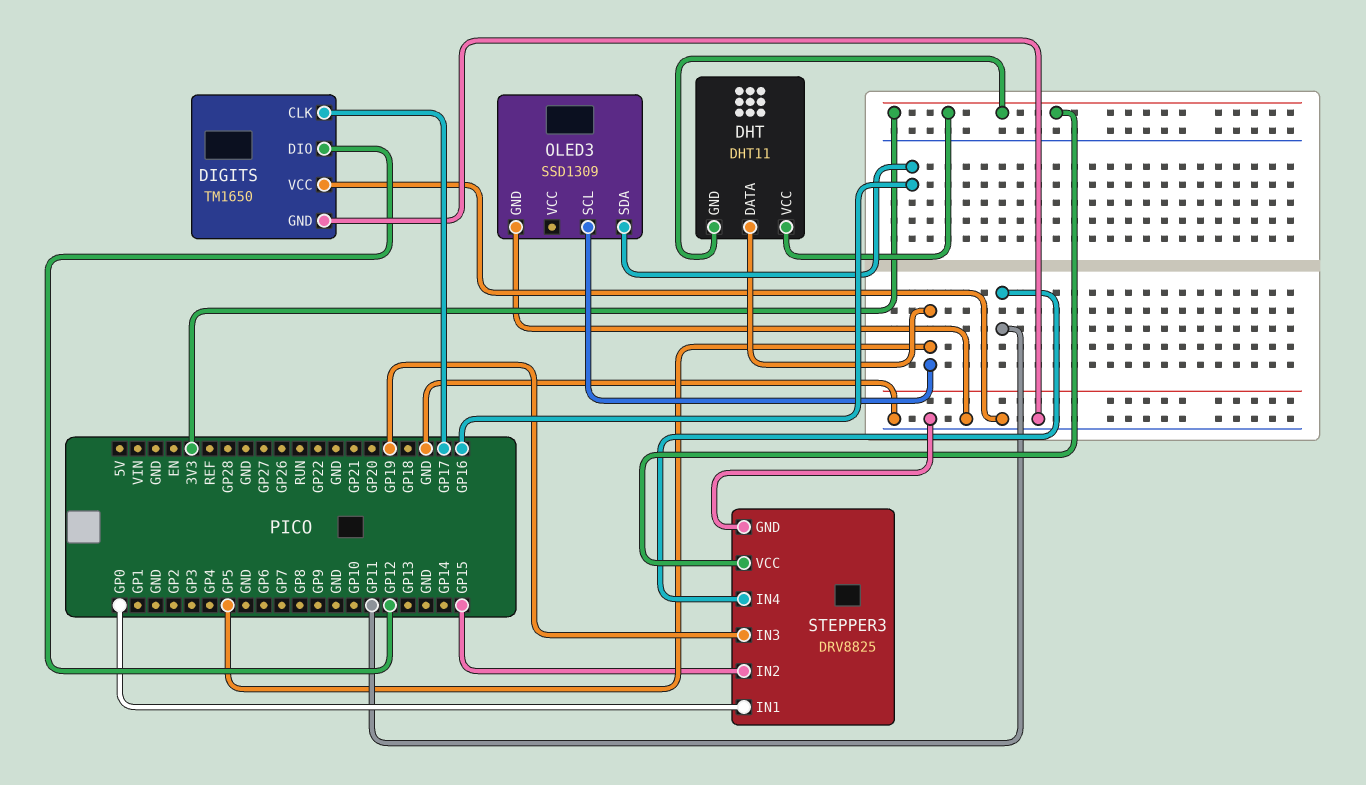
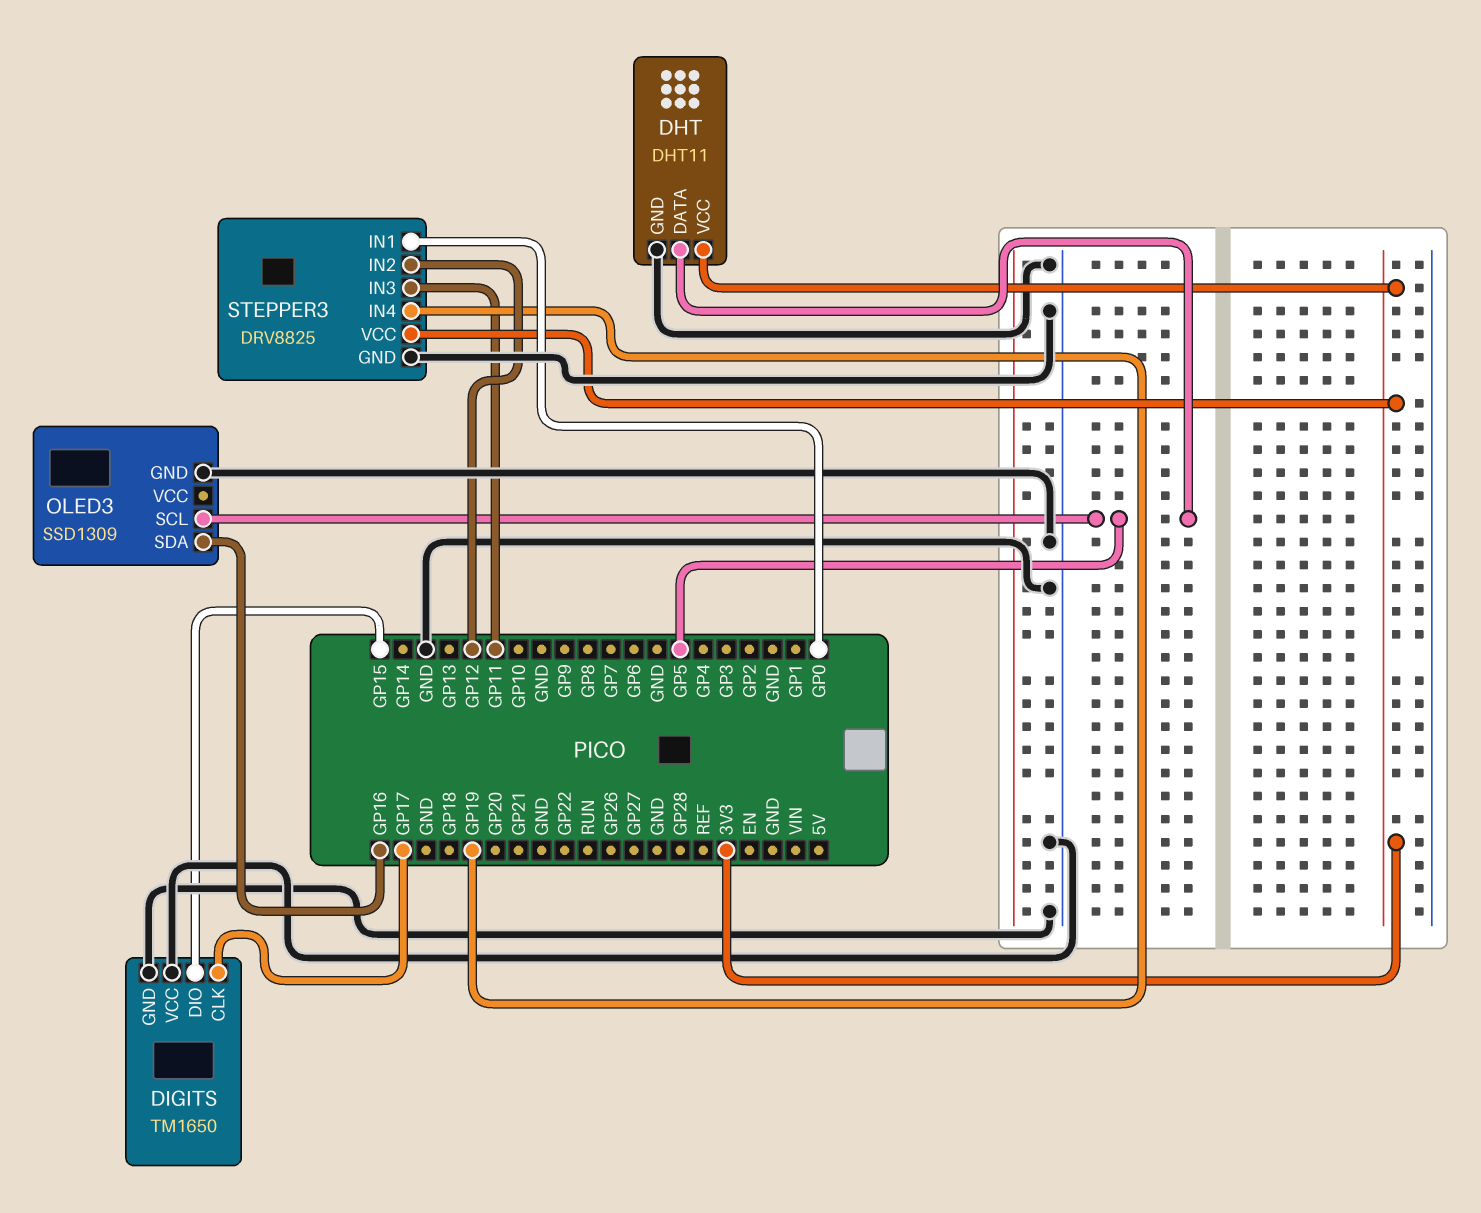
DHT pin GND: 3V3 -> GND
DIGITS pin DIO: GP12 -> GP15
STEPPER3 pin IN2: GP15 -> GP12
STEPPER3 pin IN3: GP19 -> GP11
STEPPER3 pin IN4: GP11 -> GP19

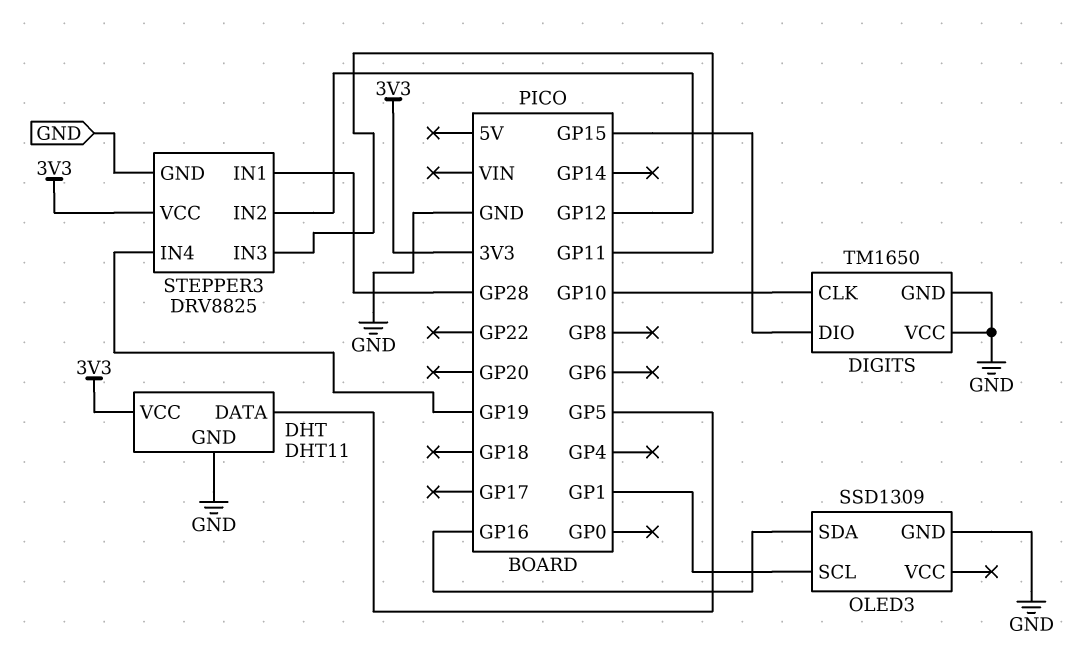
DIGITS pin CLK: GP17 -> GP10
OLED3 pin SCL: GP5 -> GP1
STEPPER3 pin IN1: GP0 -> GP28

